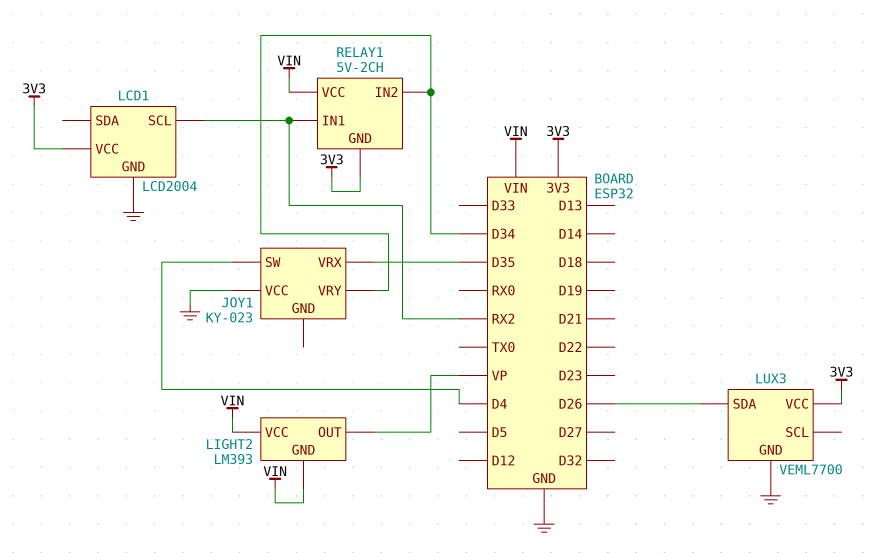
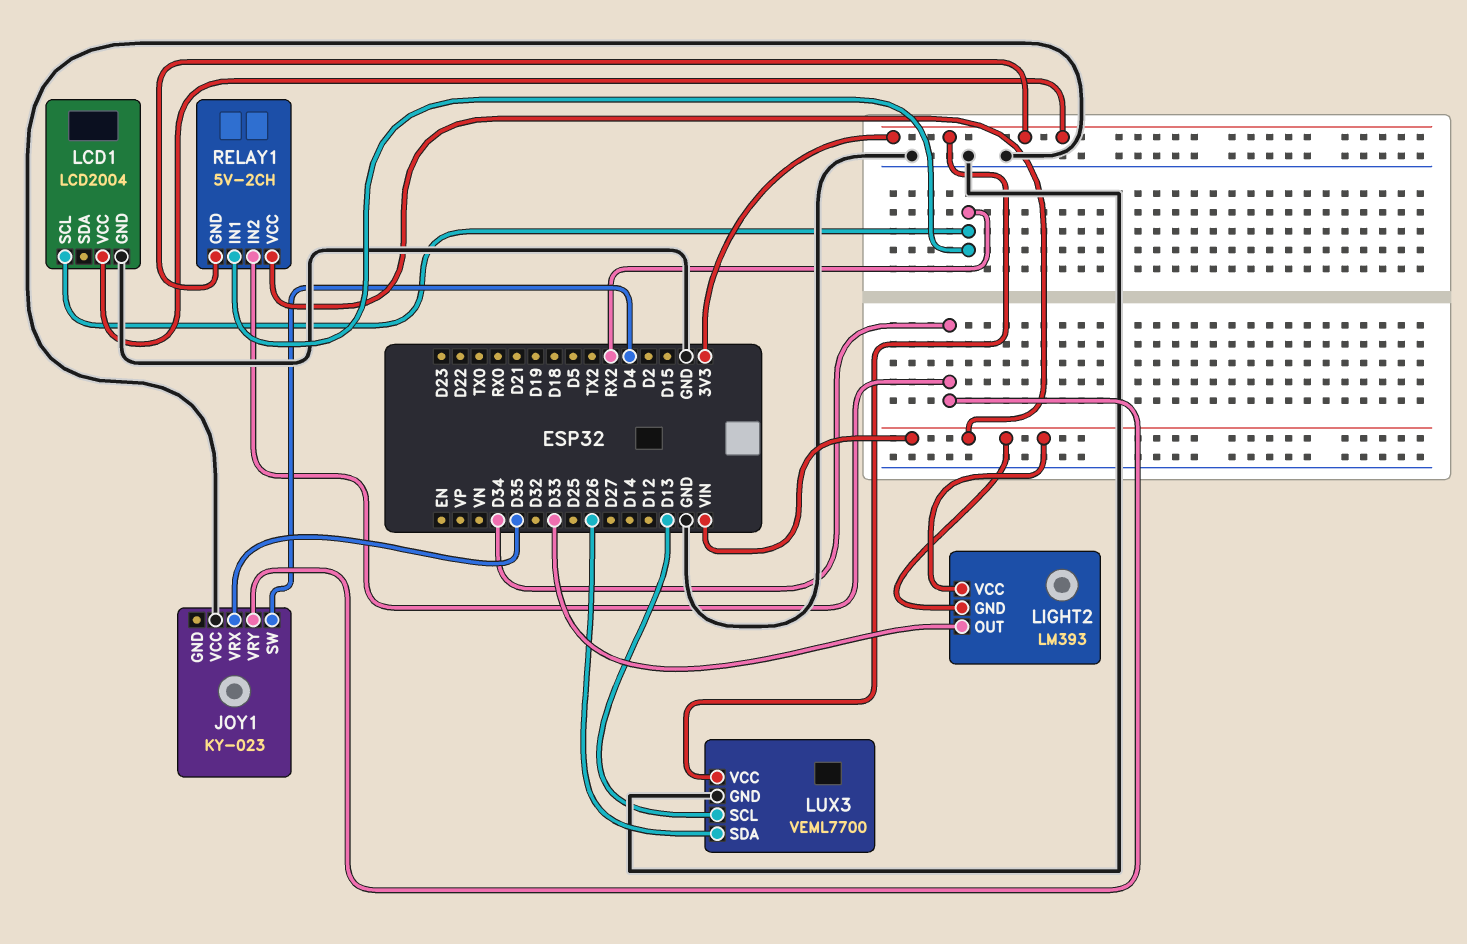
LIGHT2 pin OUT: VP -> D33
LUX3 pin SCL: none -> D13

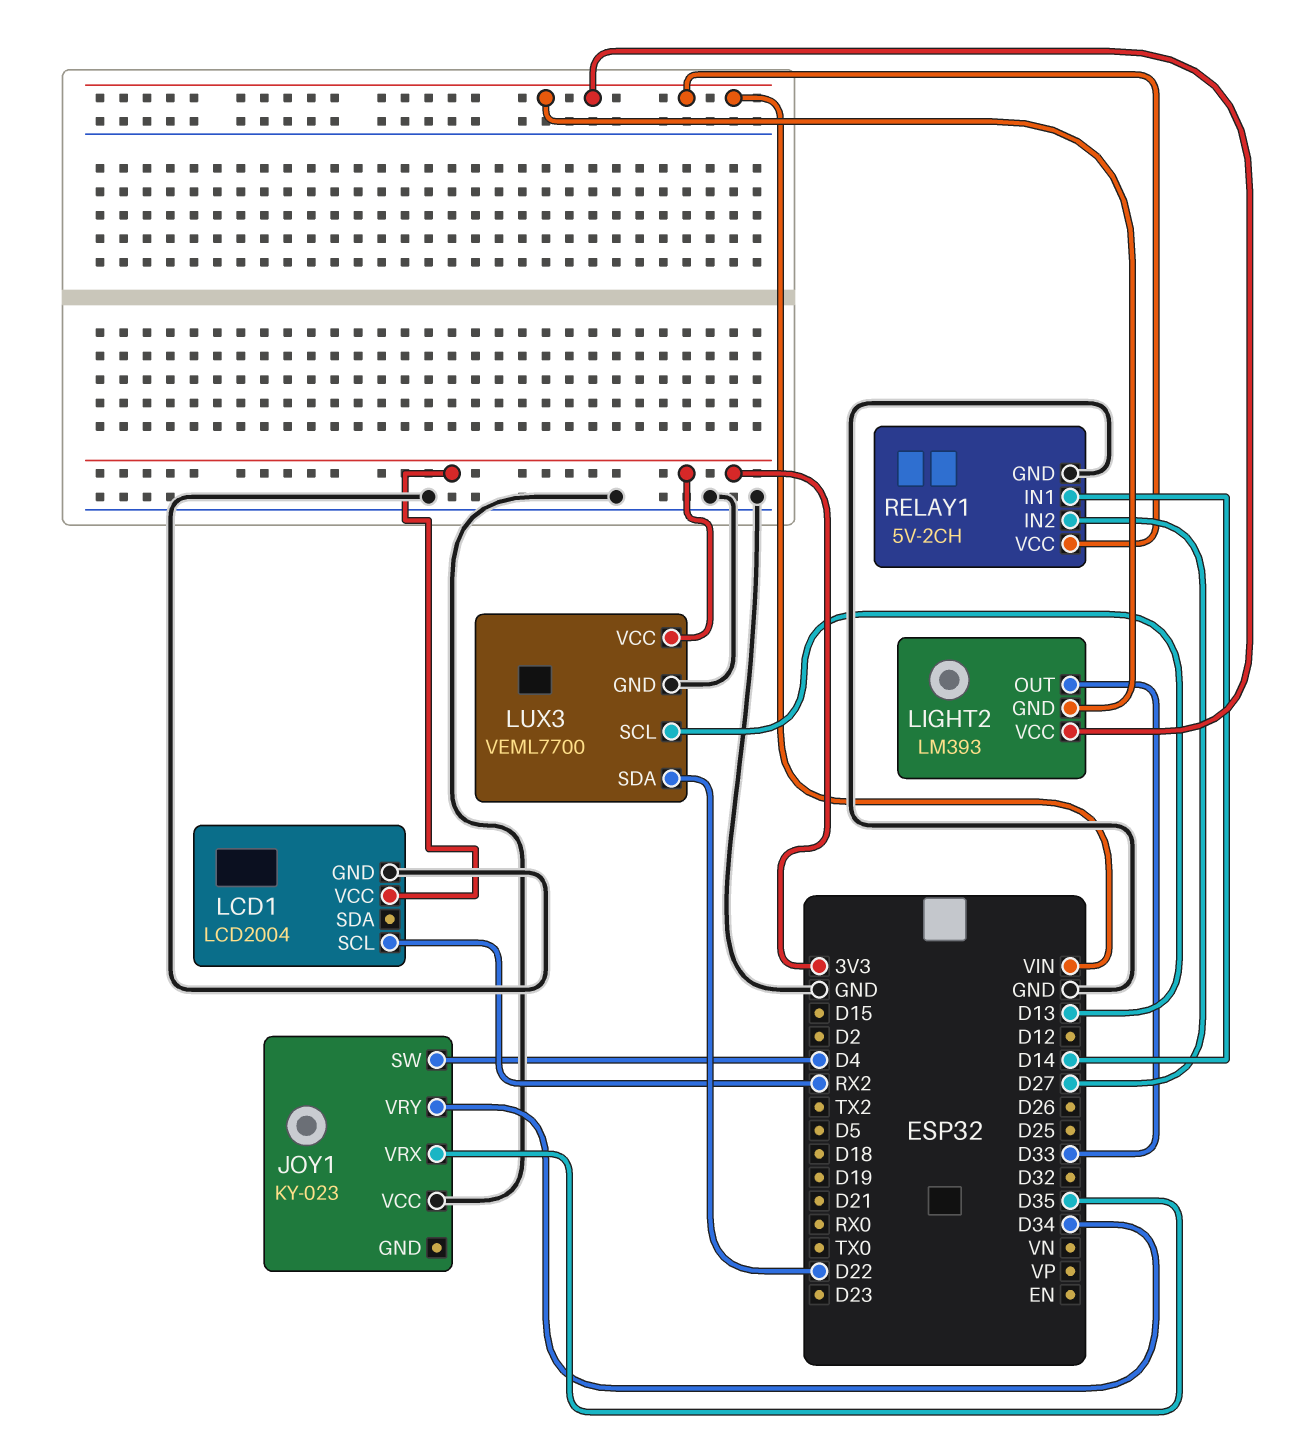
LUX3 pin SDA: D26 -> D22
RELAY1 pin GND: 3V3 -> GND
RELAY1 pin IN1: RX2 -> D14
RELAY1 pin IN2: D34 -> D27

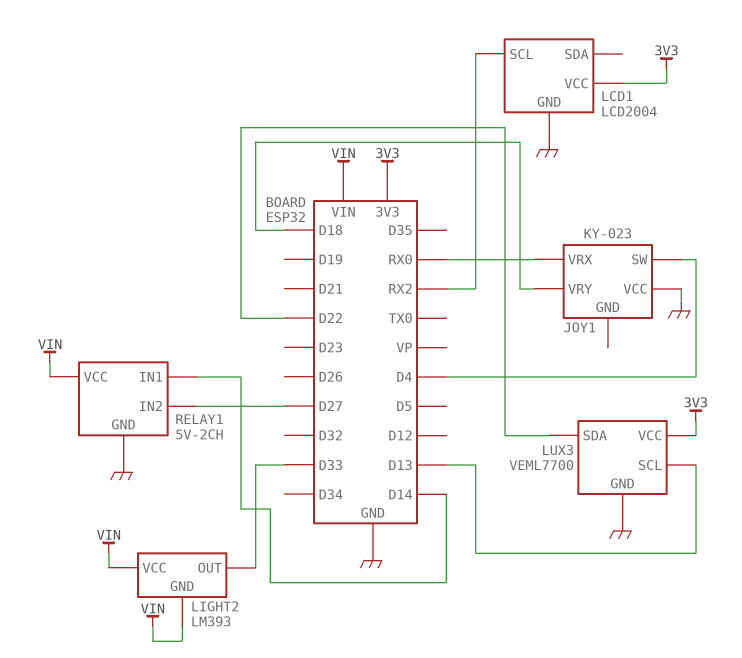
JOY1 pin VRX: D35 -> RX0
JOY1 pin VRY: D34 -> D18

